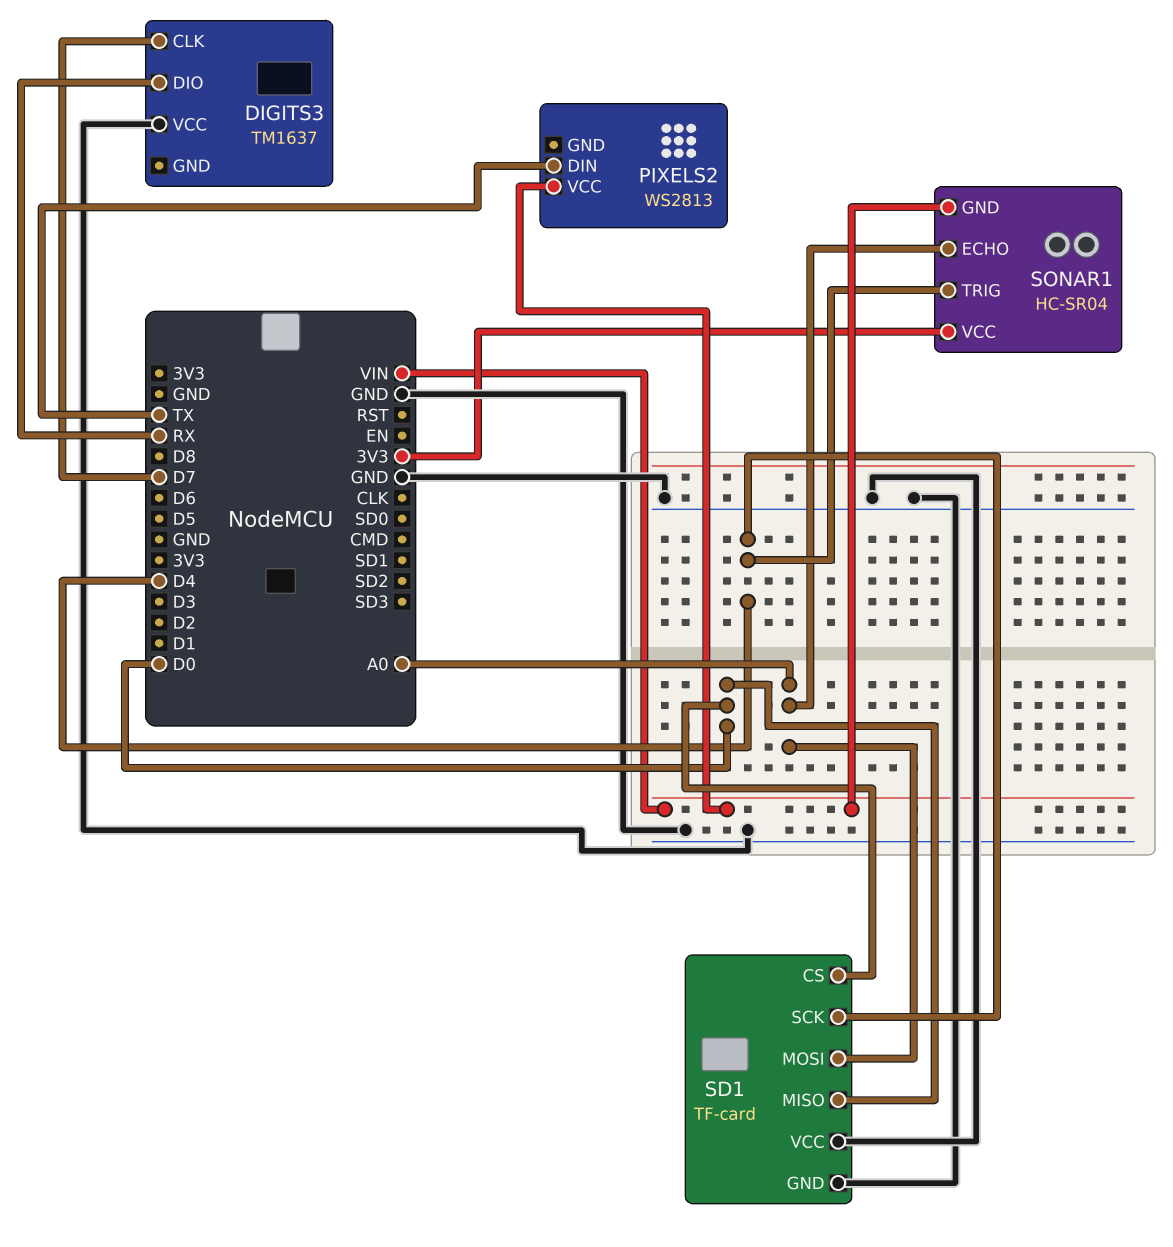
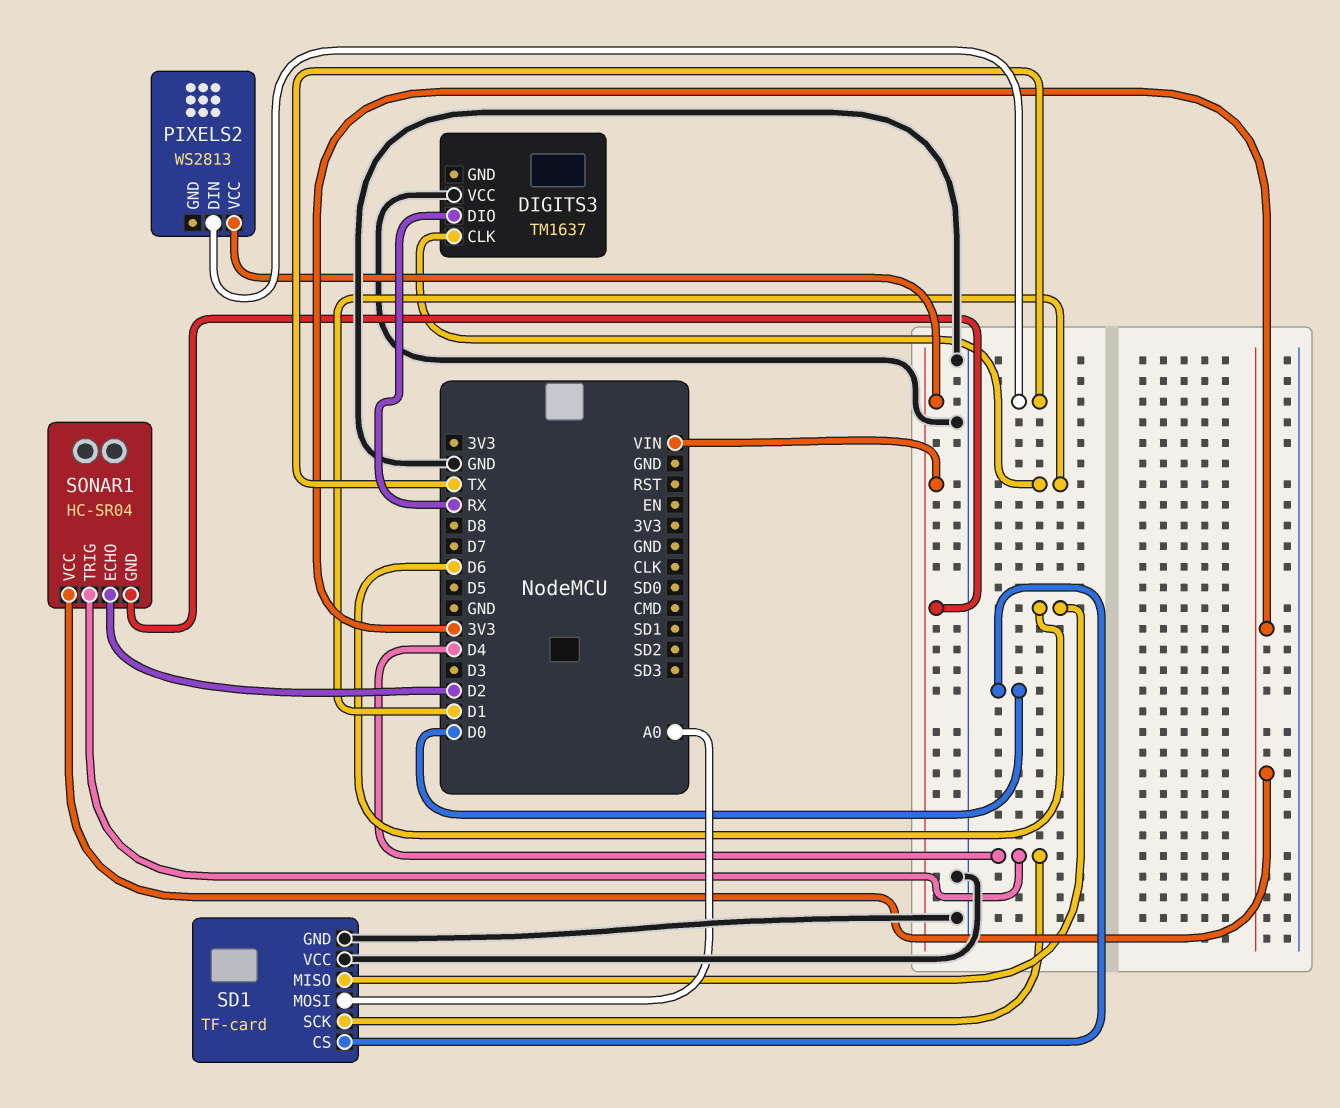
DIGITS3 pin CLK: D7 -> D1
SD1 pin MISO: D0 -> D6
SONAR1 pin ECHO: A0 -> D2

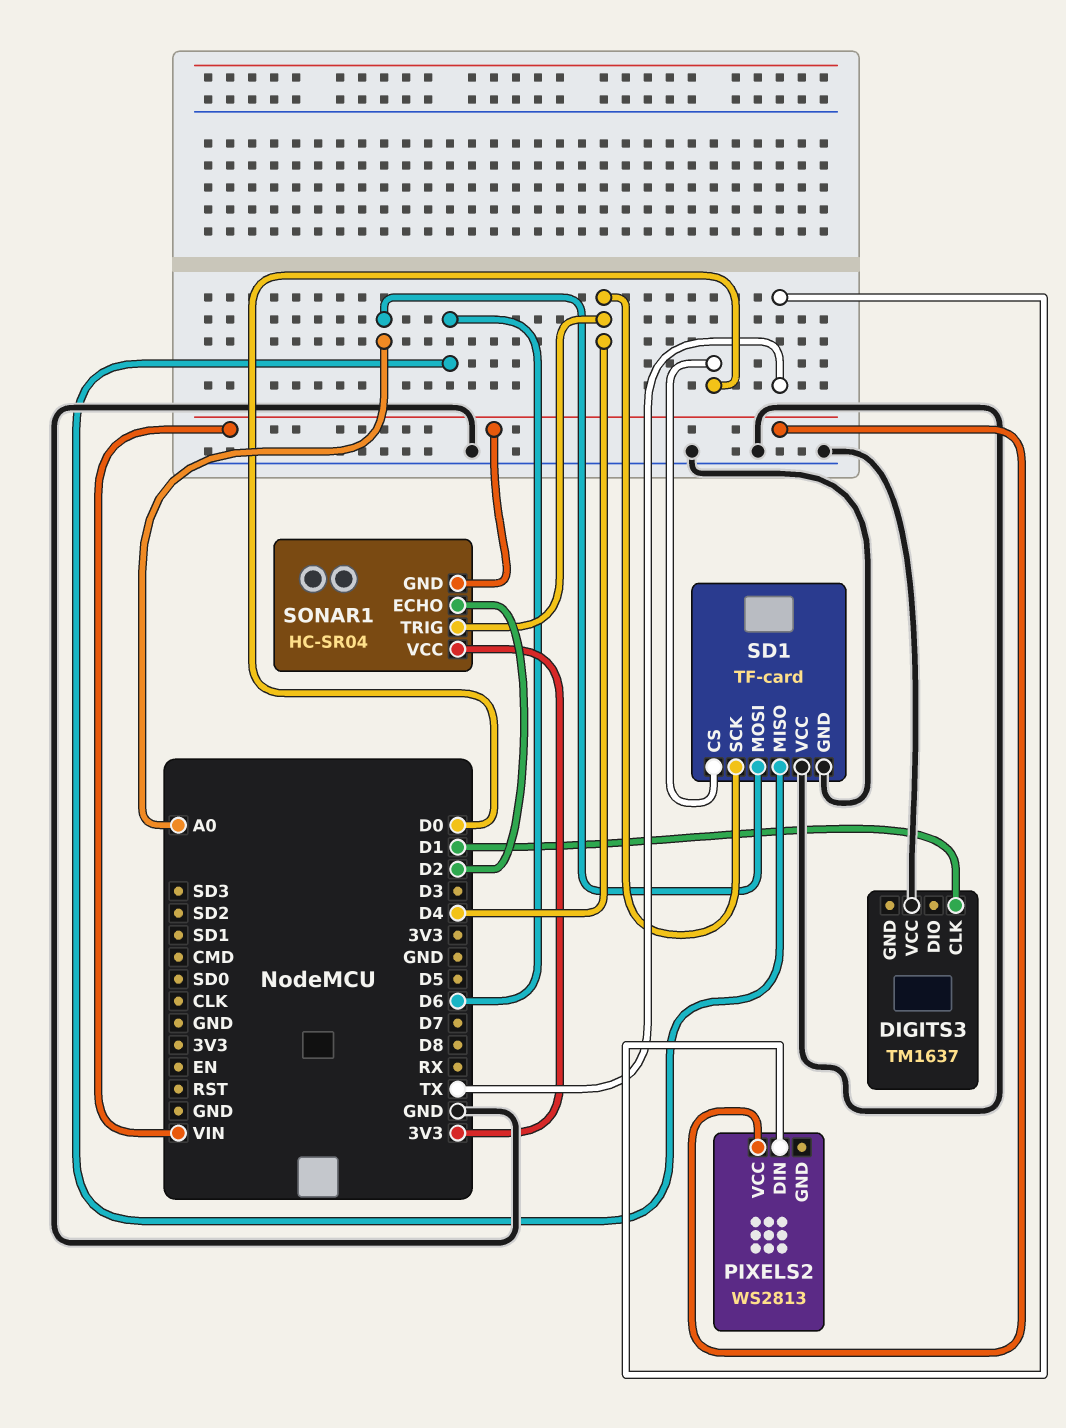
DIGITS3 pin DIO: RX -> none

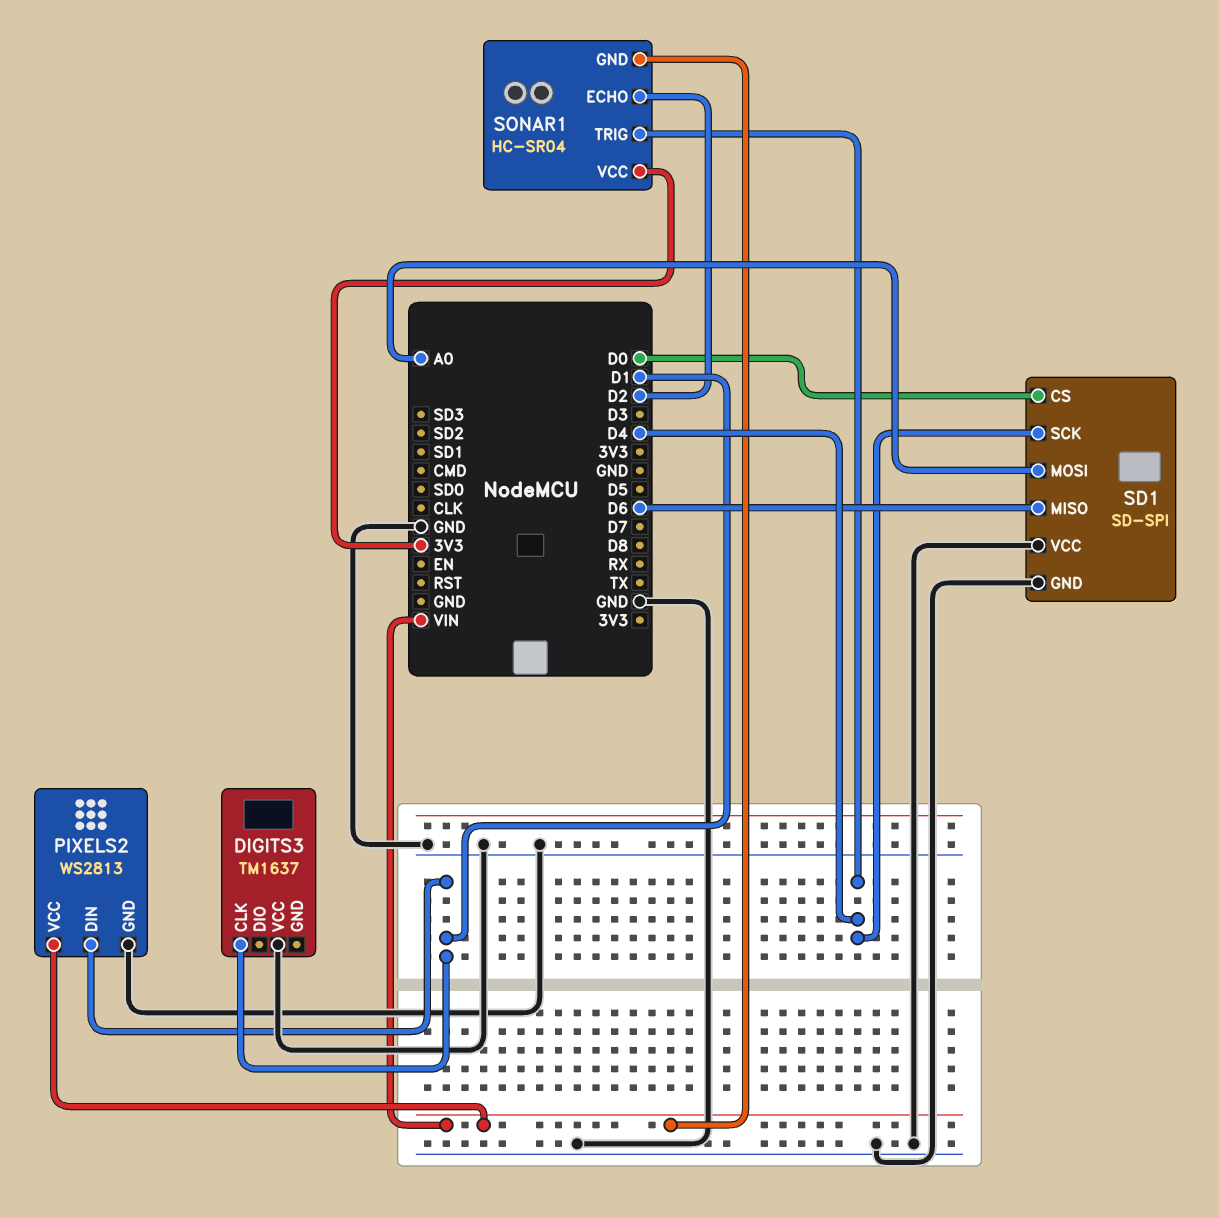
PIXELS2 pin DIN: TX -> D1
PIXELS2 pin GND: none -> GND
SD1: TF-card -> SD-SPI

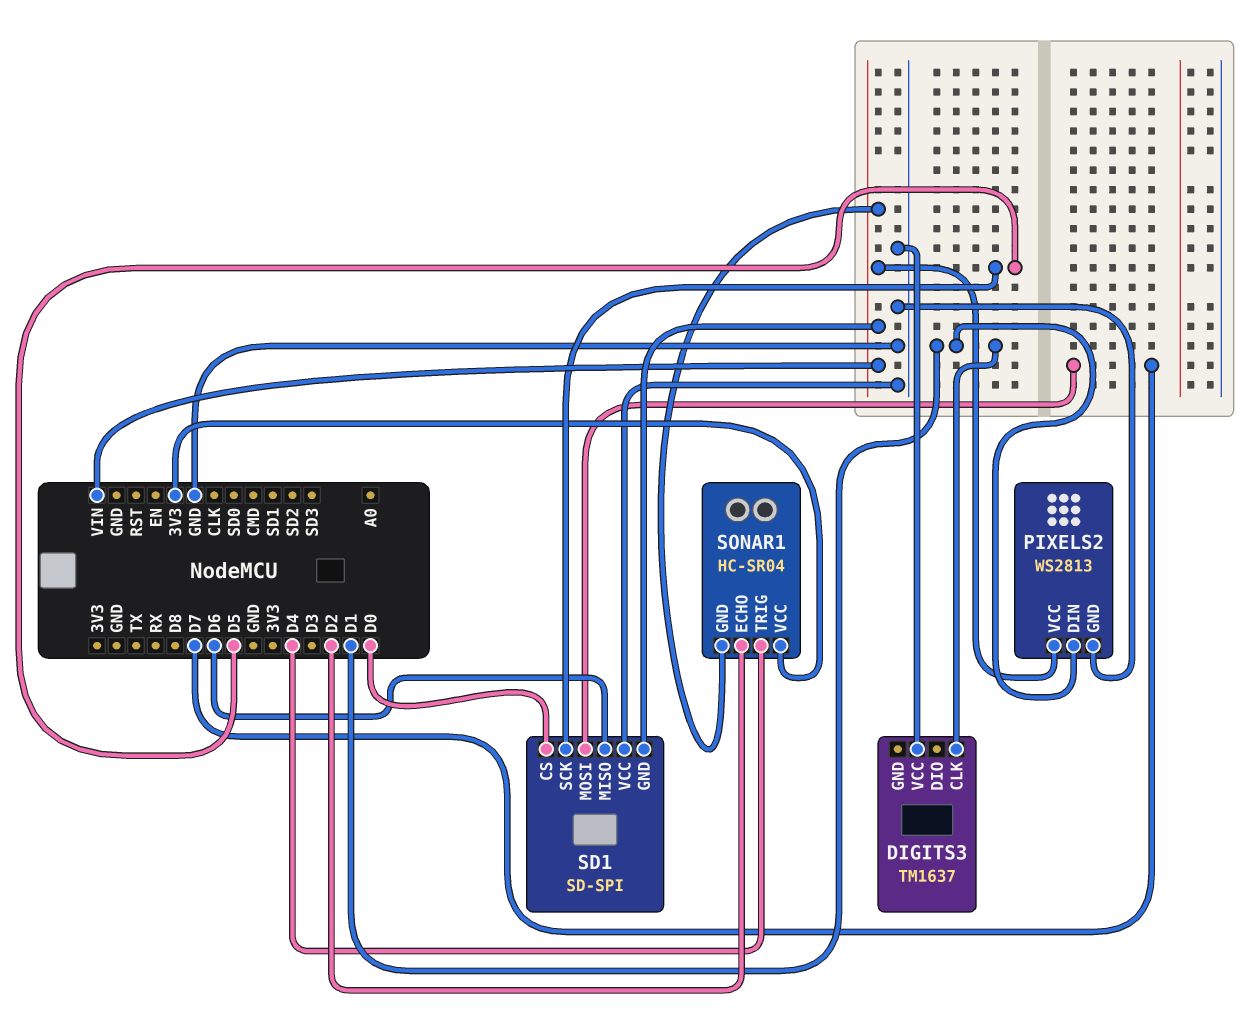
SD1 pin GND: GND -> VIN
SD1 pin MOSI: A0 -> D7
SD1 pin SCK: D4 -> D5

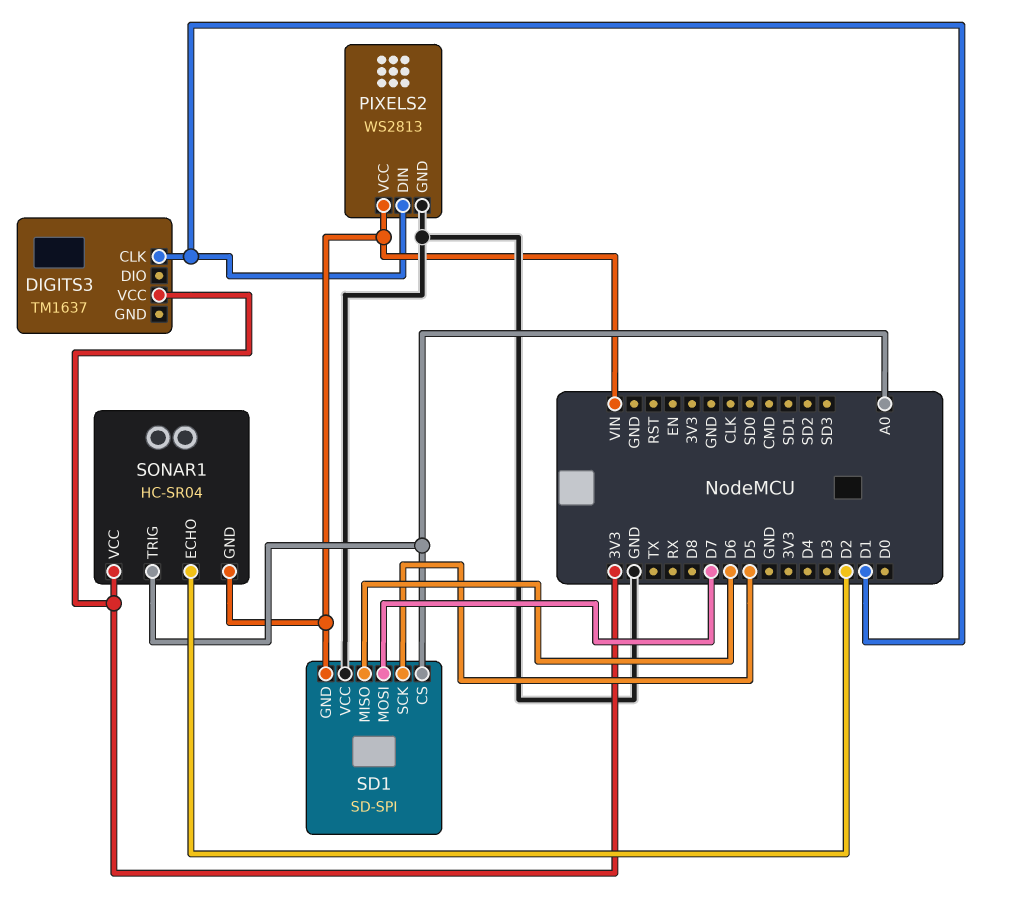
DIGITS3 pin VCC: GND -> 3V3
SD1 pin CS: D0 -> A0
SONAR1 pin TRIG: D4 -> A0

